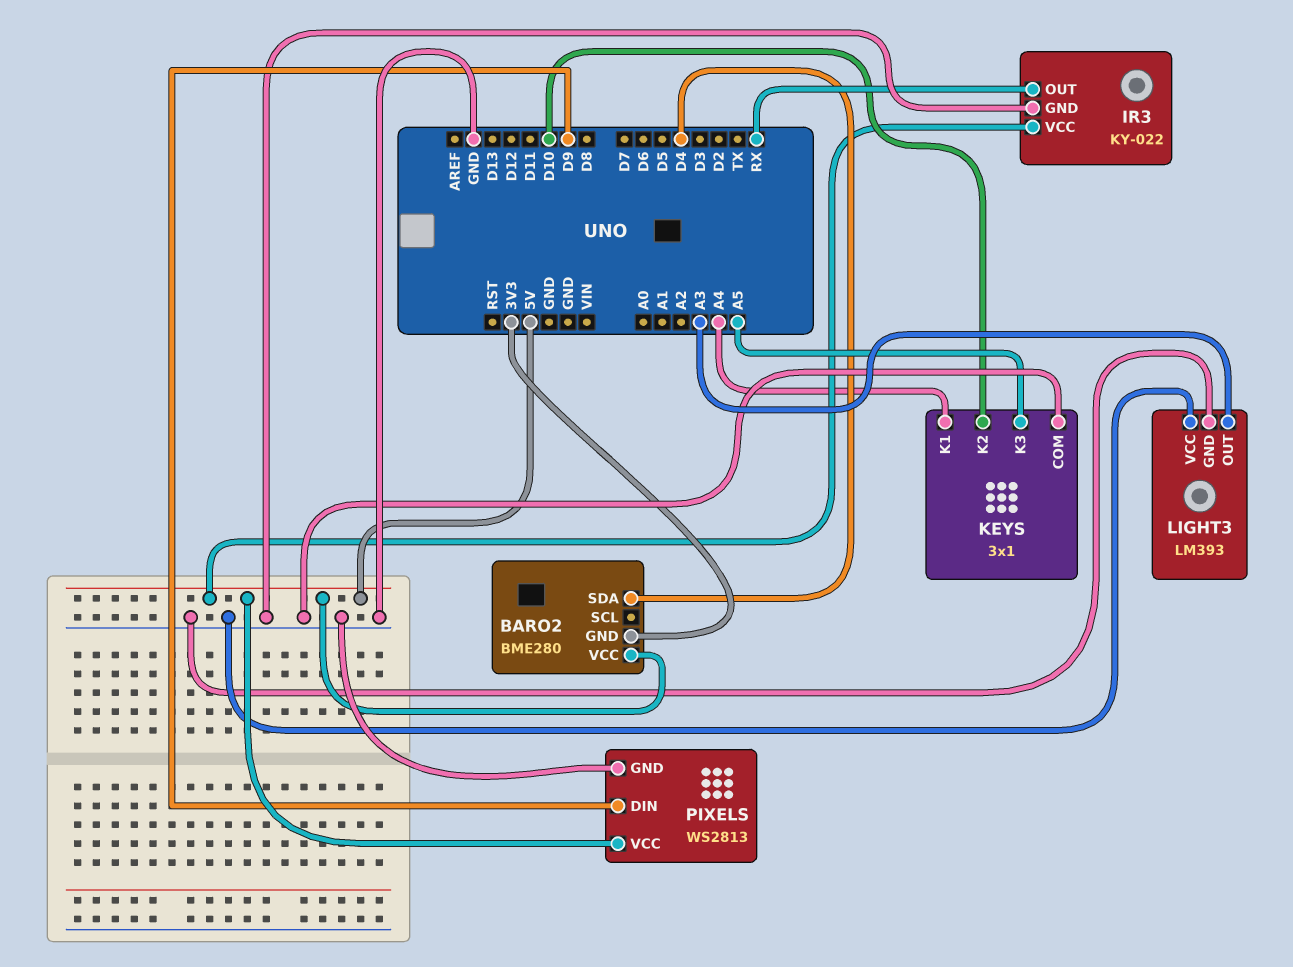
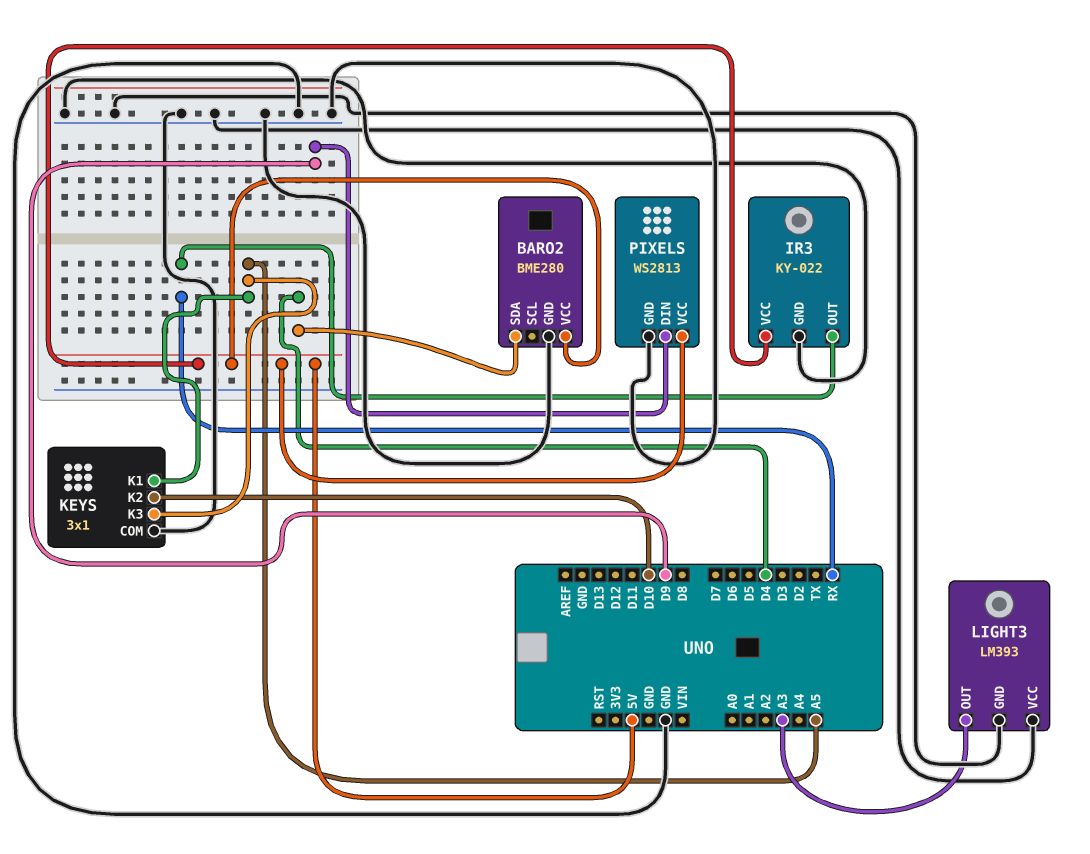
BARO2 pin GND: 3V3 -> GND
KEYS pin K1: A4 -> A5

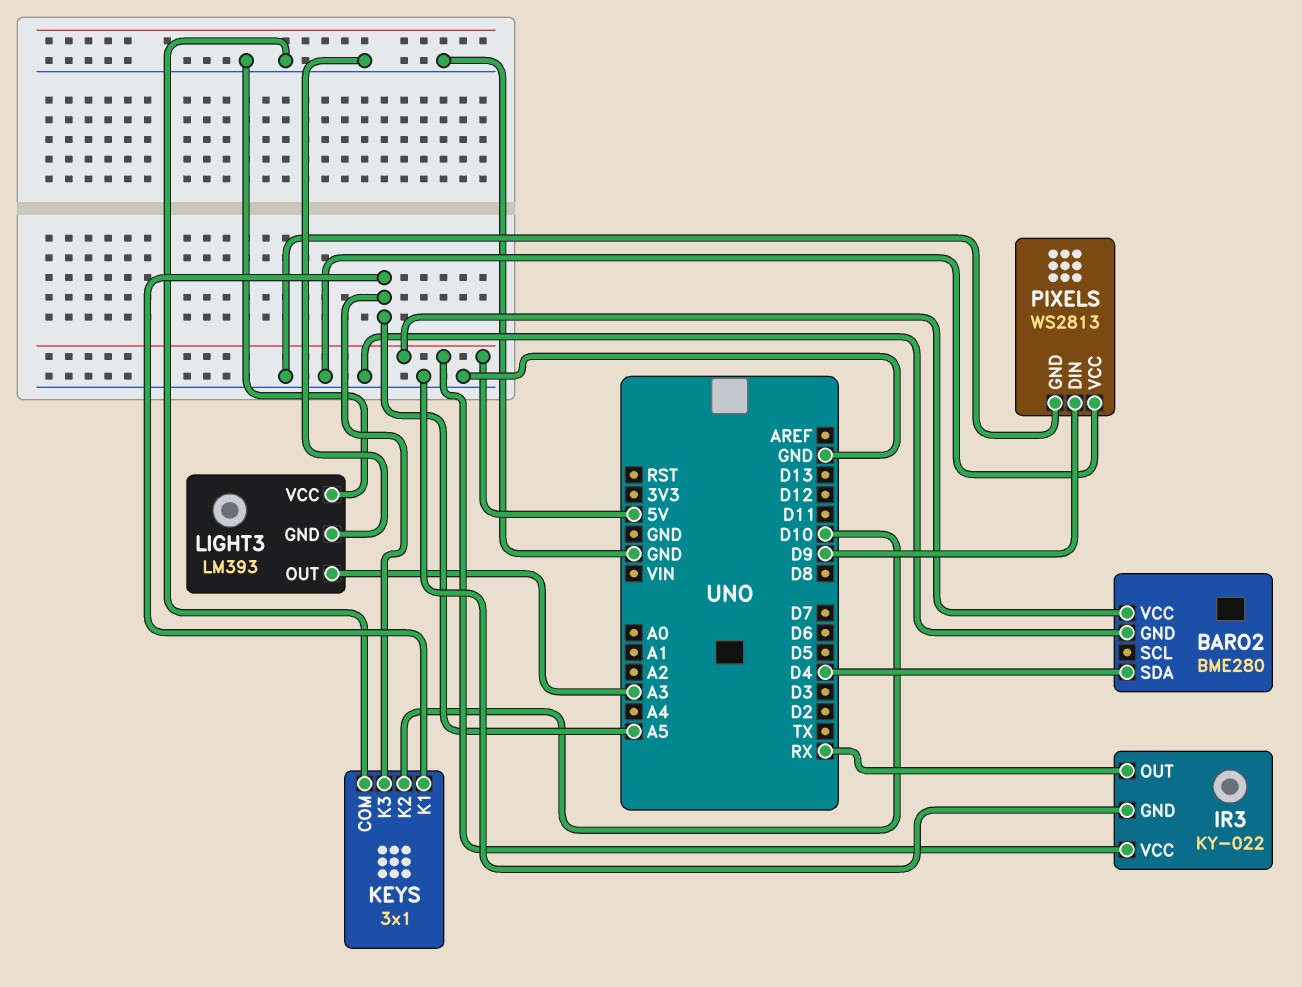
PIXELS pin VCC: 5V -> GND

